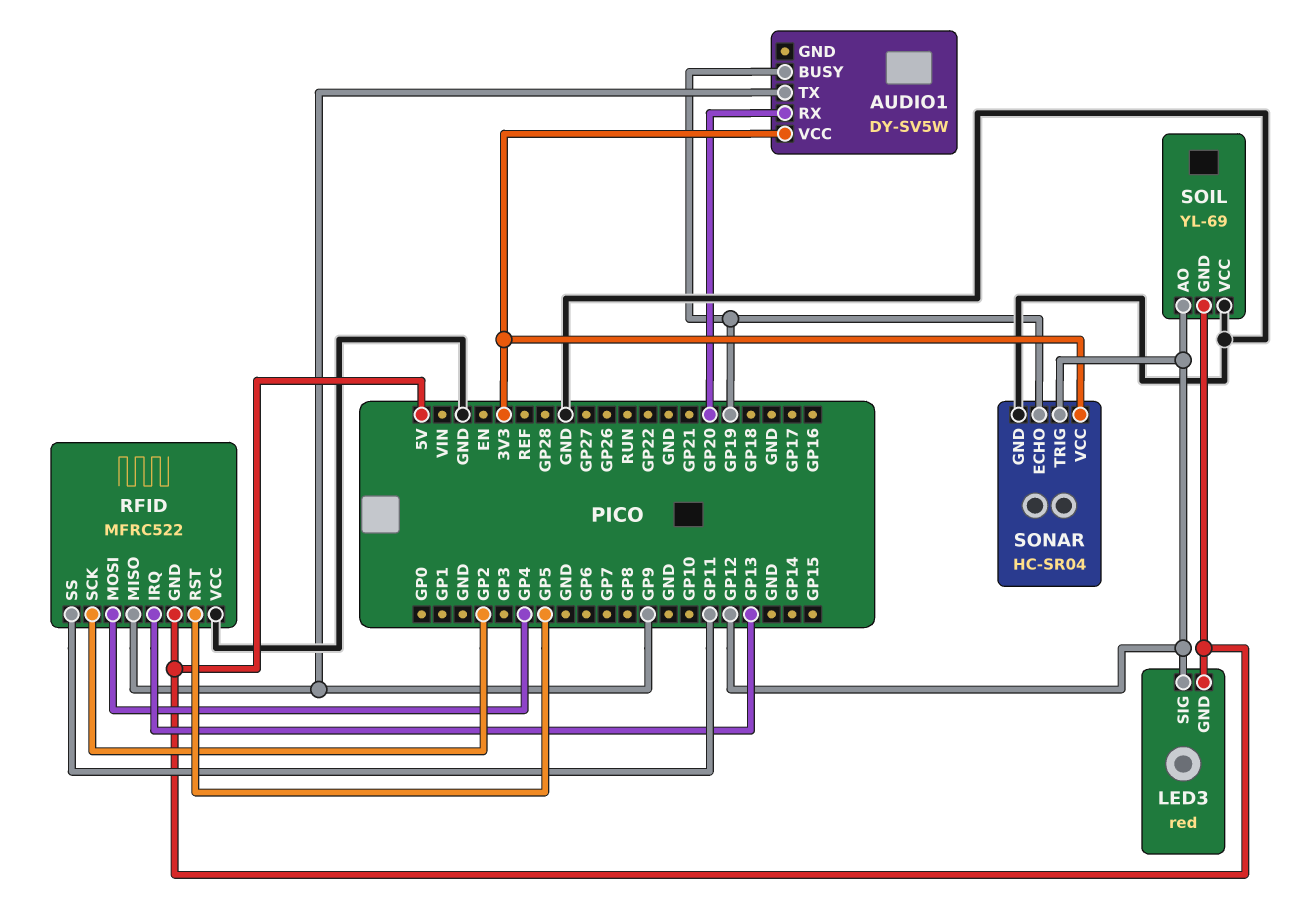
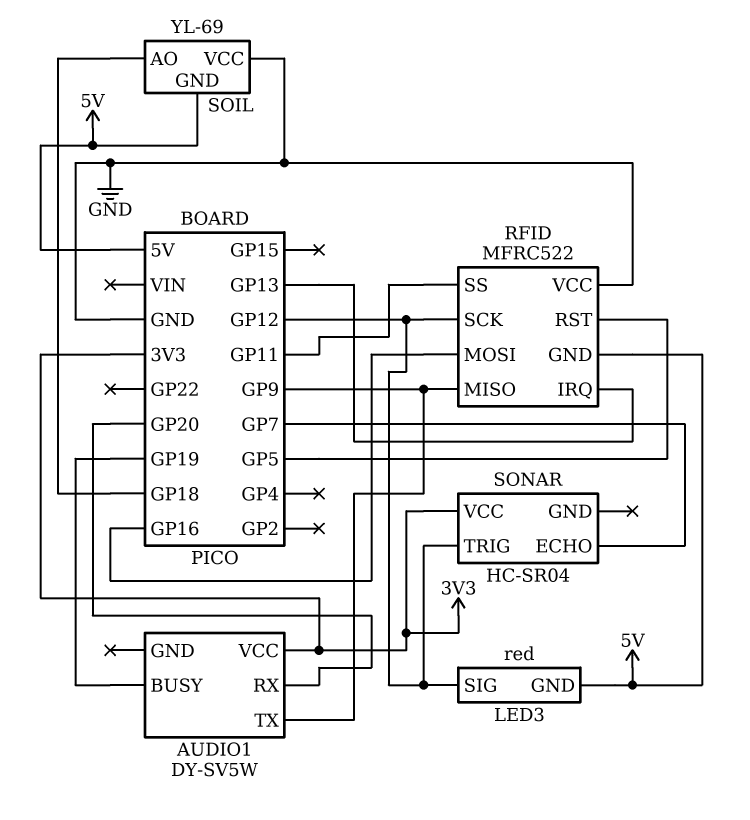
RFID pin MOSI: GP4 -> GP16
RFID pin SCK: GP2 -> GP12
SOIL pin AO: GP12 -> GP18
SONAR pin ECHO: GP19 -> GP7
SONAR pin GND: GND -> none

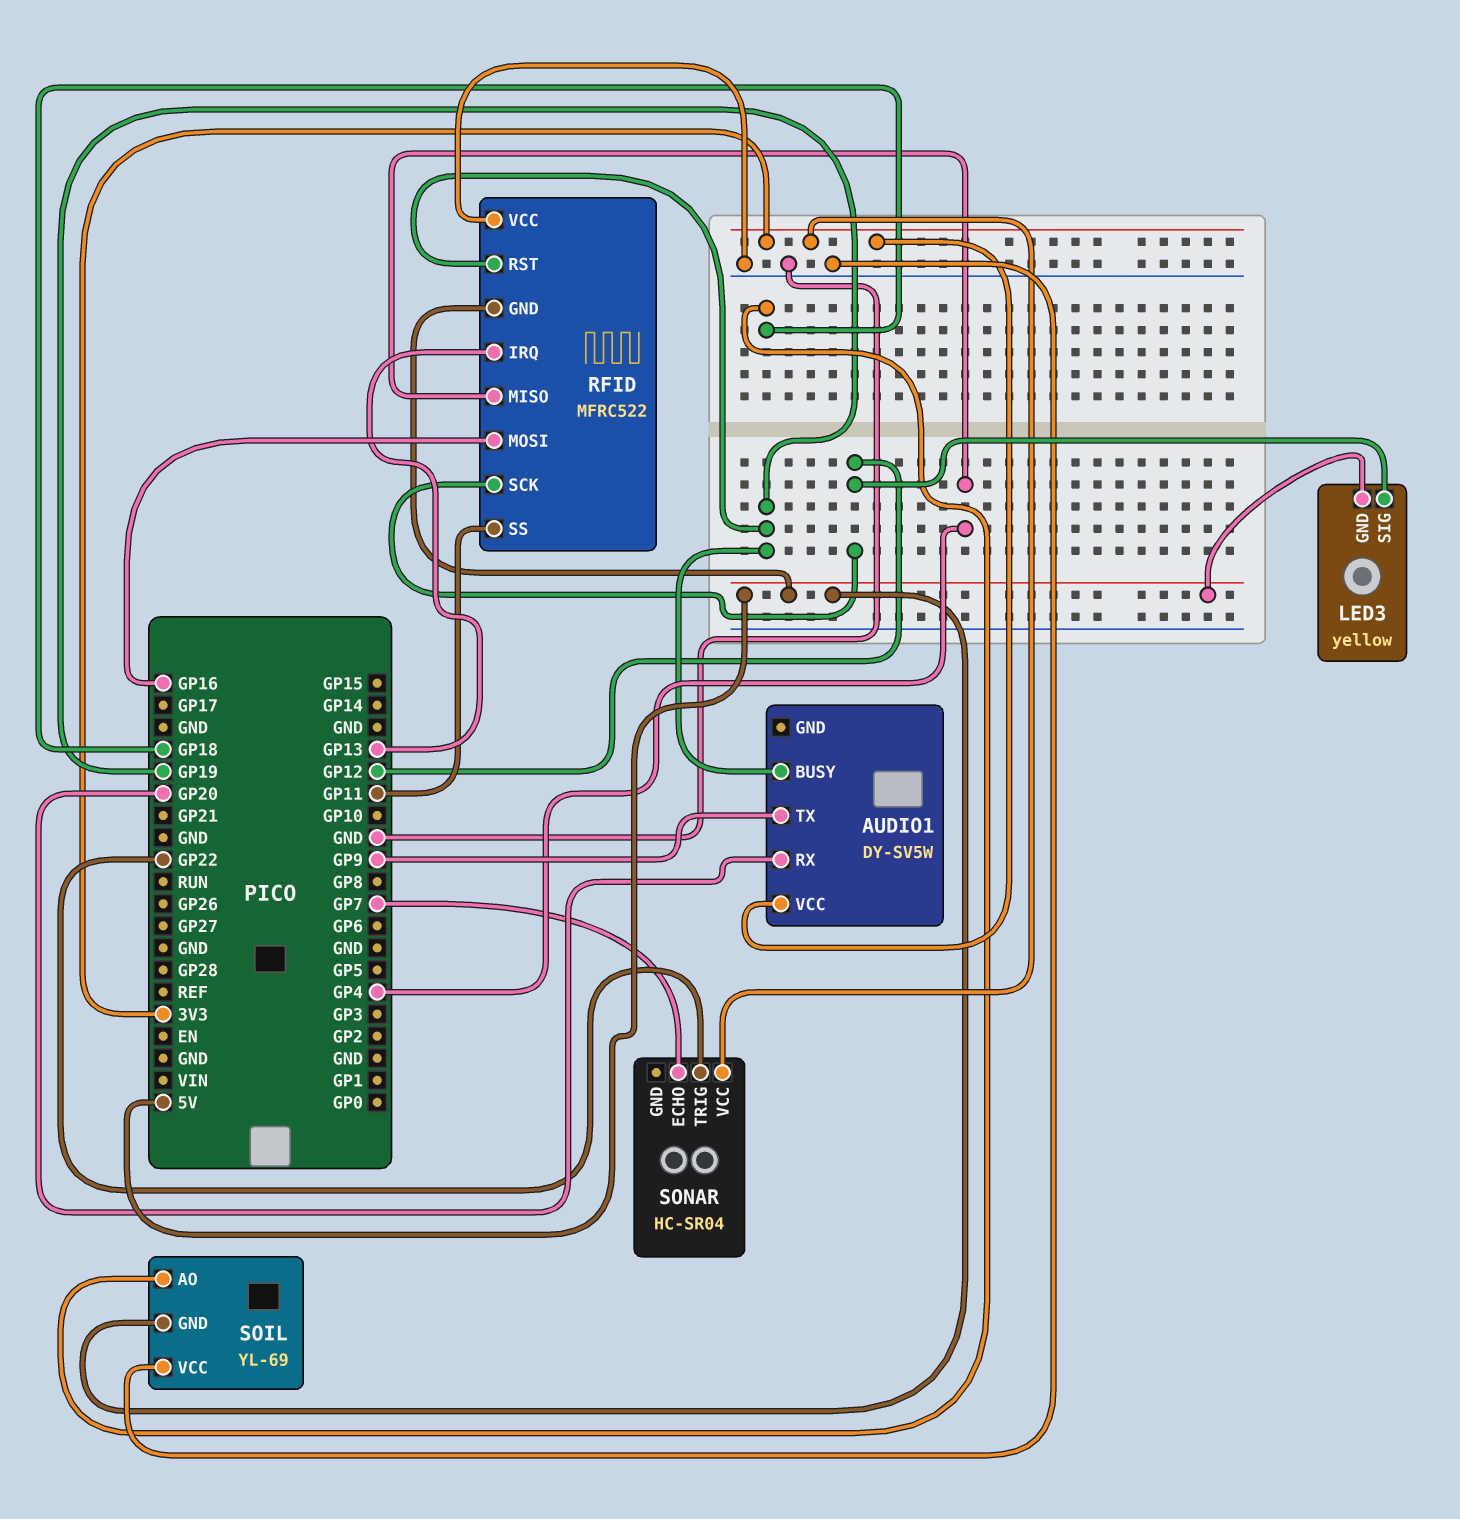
LED3: red -> yellow
RFID pin MISO: GP9 -> GP4
RFID pin RST: GP5 -> GP19
SONAR pin TRIG: GP12 -> GP22

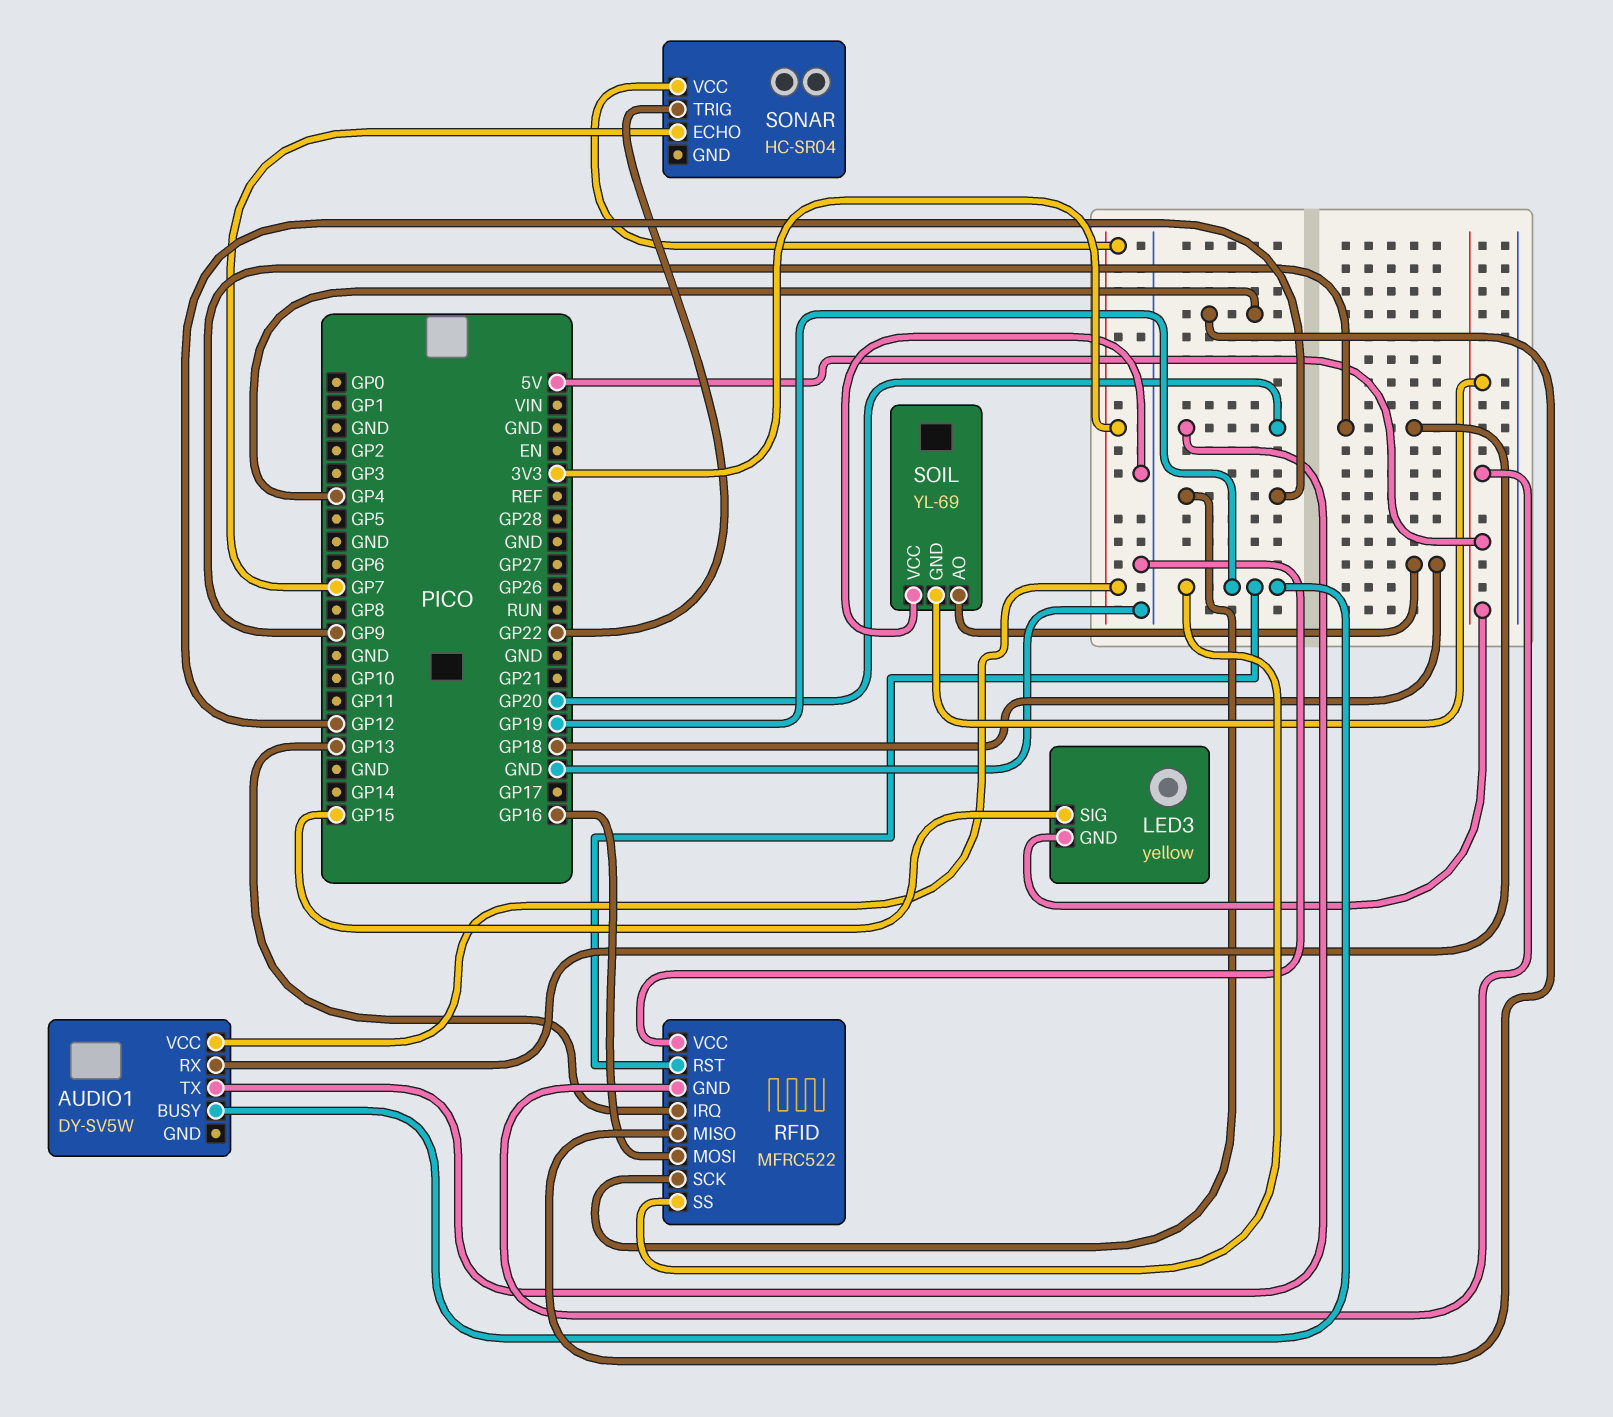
AUDIO1 pin RX: GP20 -> GP9
AUDIO1 pin TX: GP9 -> GP20
LED3 pin SIG: GP12 -> GP15
RFID pin SS: GP11 -> GP19

